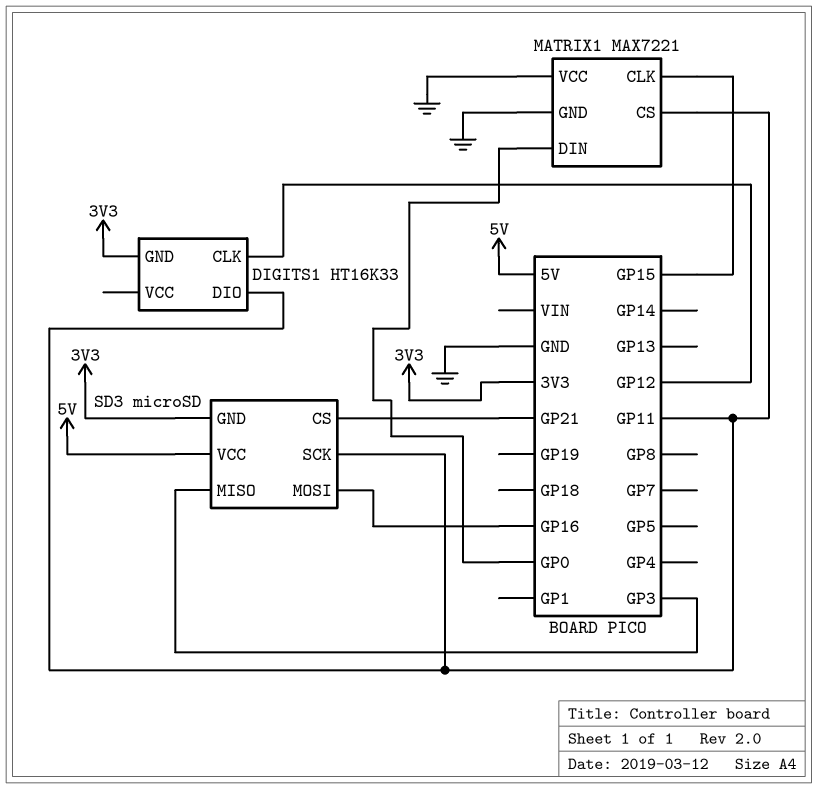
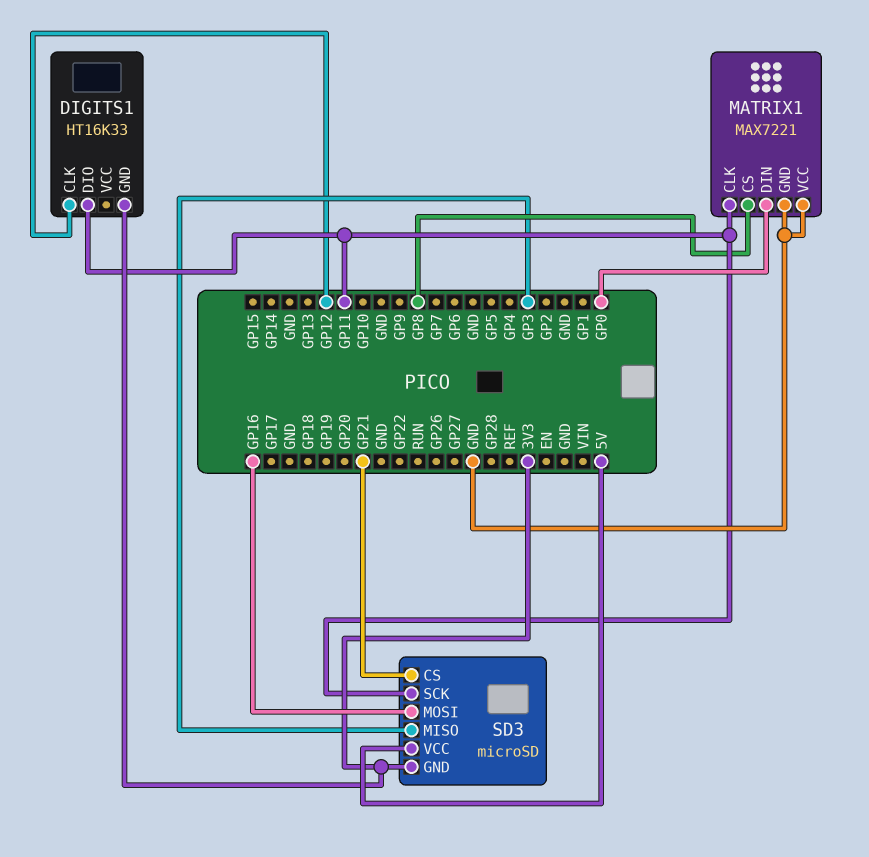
MATRIX1 pin CLK: GP15 -> GP11
MATRIX1 pin CS: GP11 -> GP8

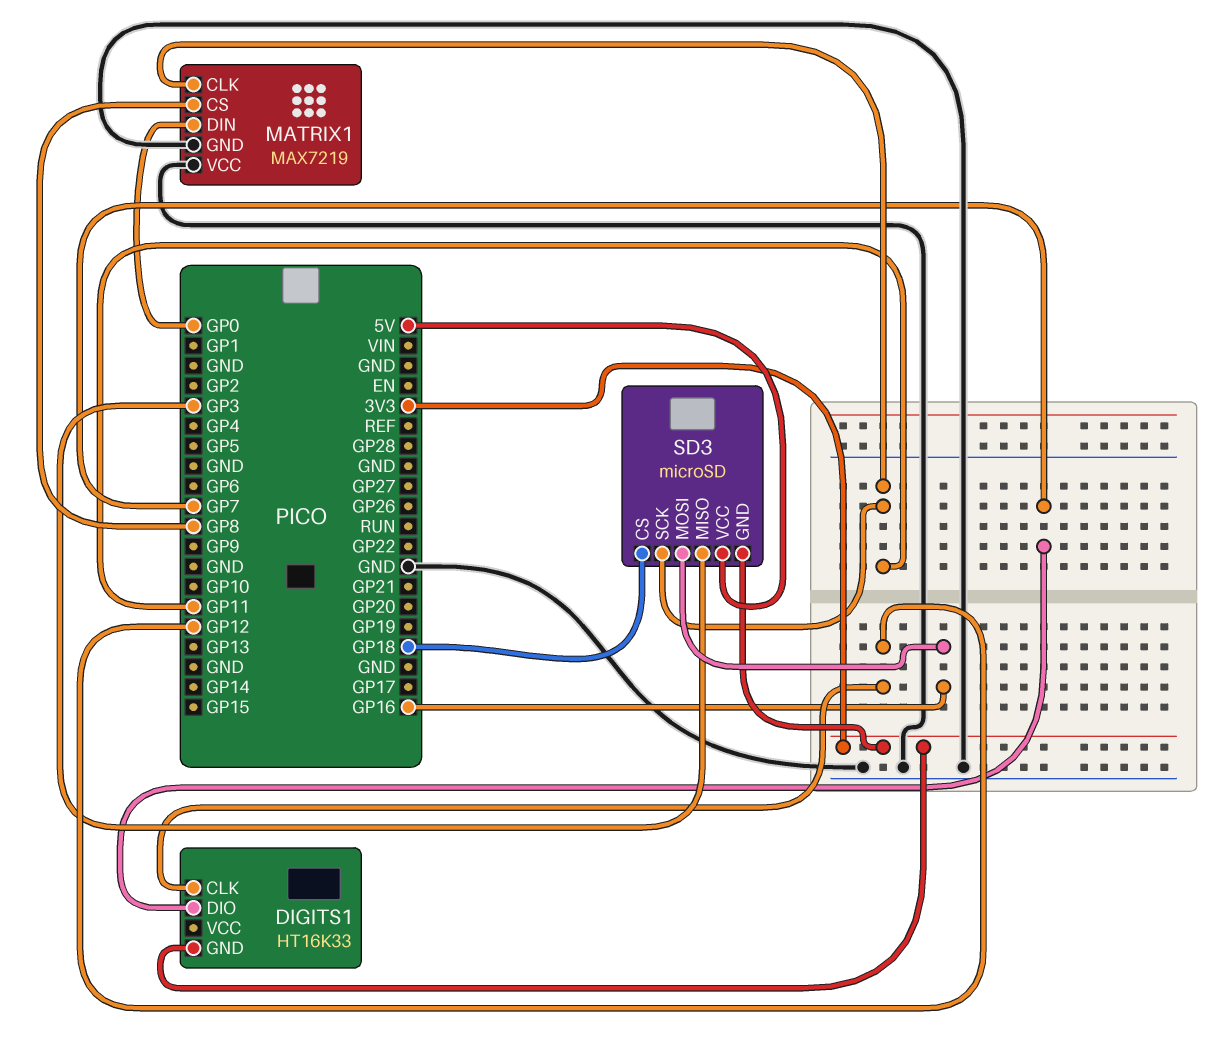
DIGITS1 pin DIO: GP11 -> GP7
MATRIX1: MAX7221 -> MAX7219
SD3 pin CS: GP21 -> GP18

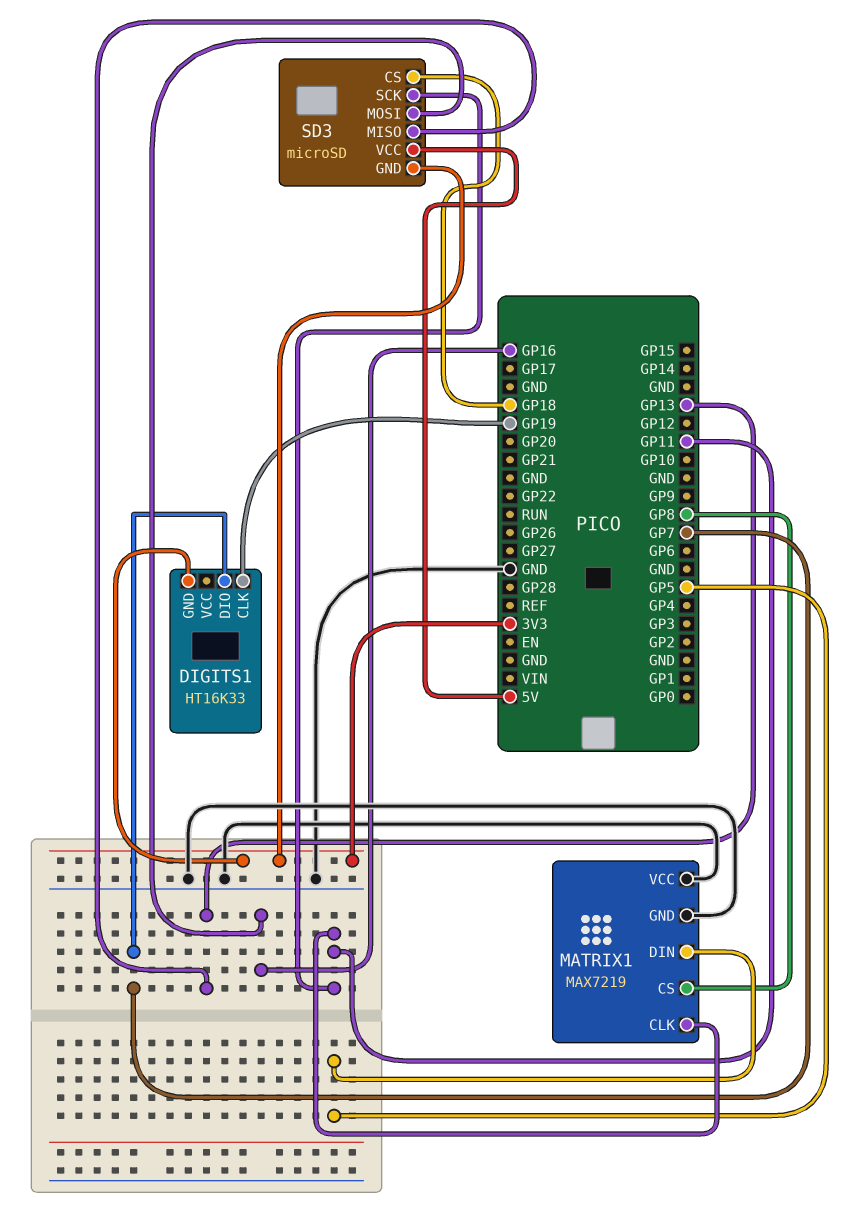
DIGITS1 pin CLK: GP12 -> GP19
MATRIX1 pin DIN: GP0 -> GP5
SD3 pin MISO: GP3 -> GP13

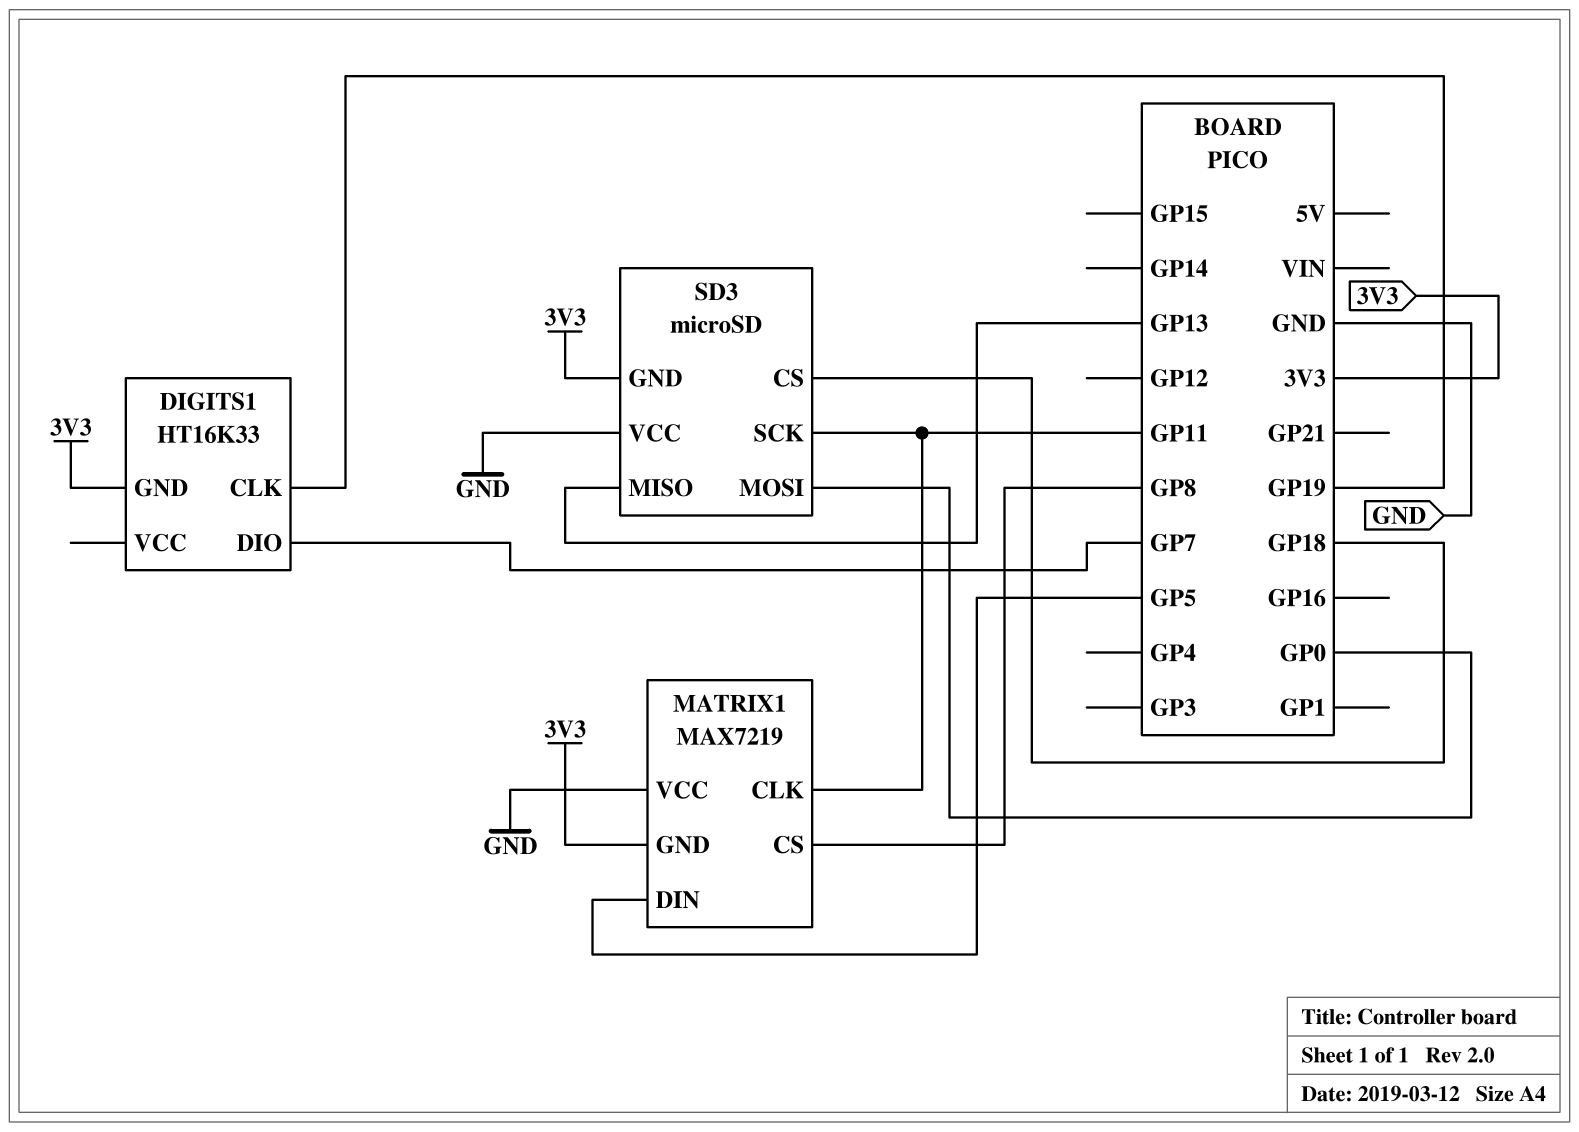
MATRIX1 pin GND: GND -> 3V3
SD3 pin MOSI: GP16 -> GP0
SD3 pin VCC: 5V -> GND

